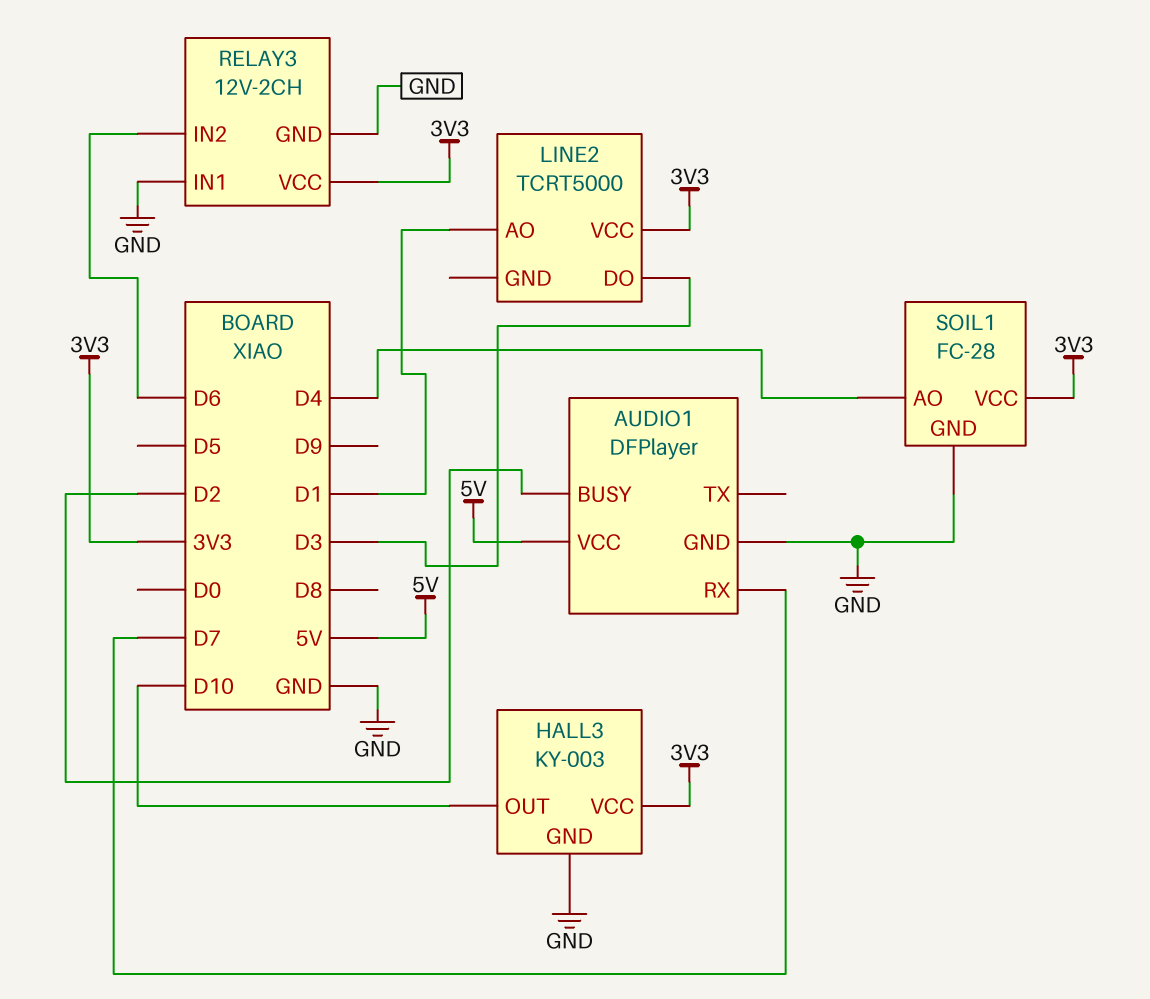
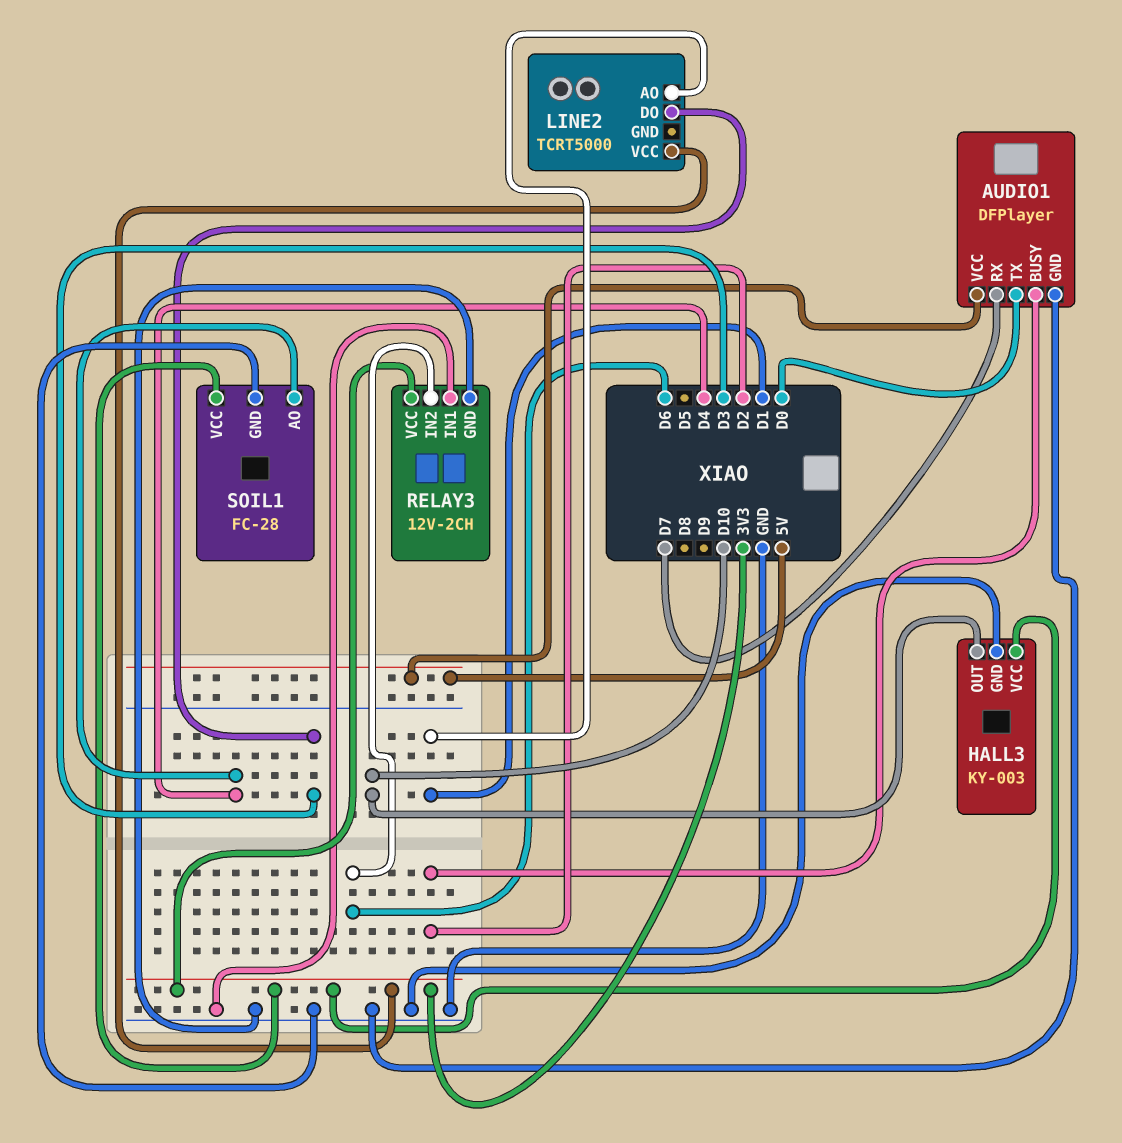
AUDIO1 pin TX: none -> D0

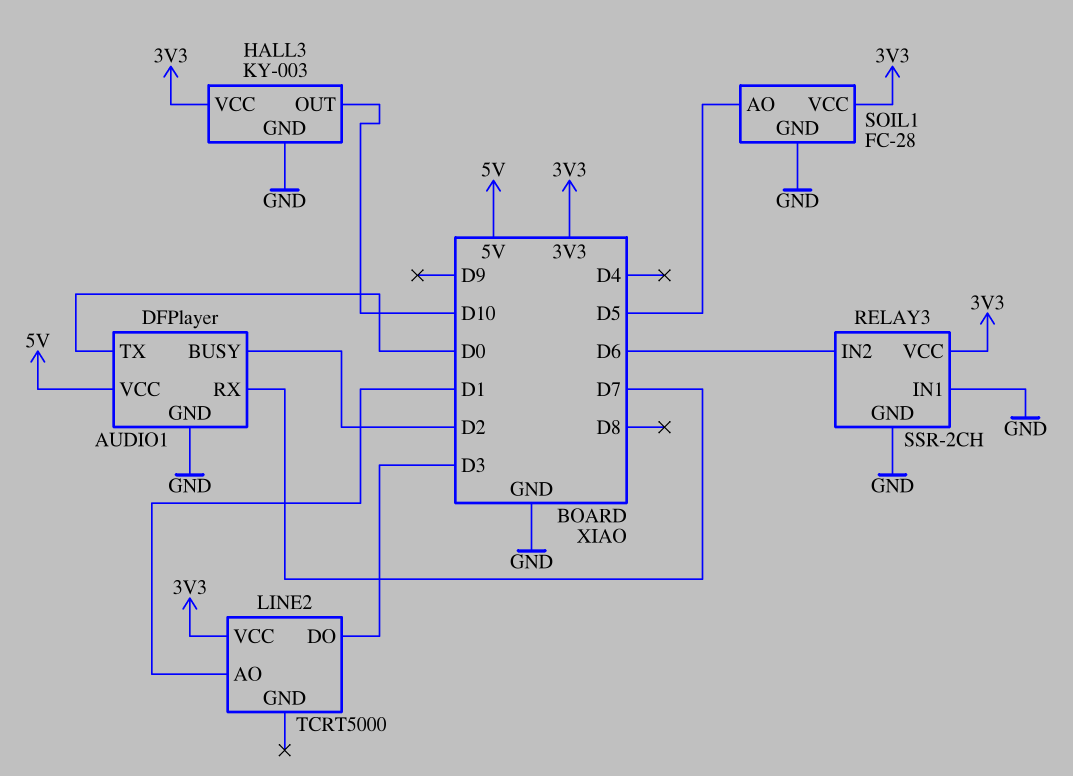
RELAY3: 12V-2CH -> SSR-2CH
SOIL1 pin AO: D4 -> D5

